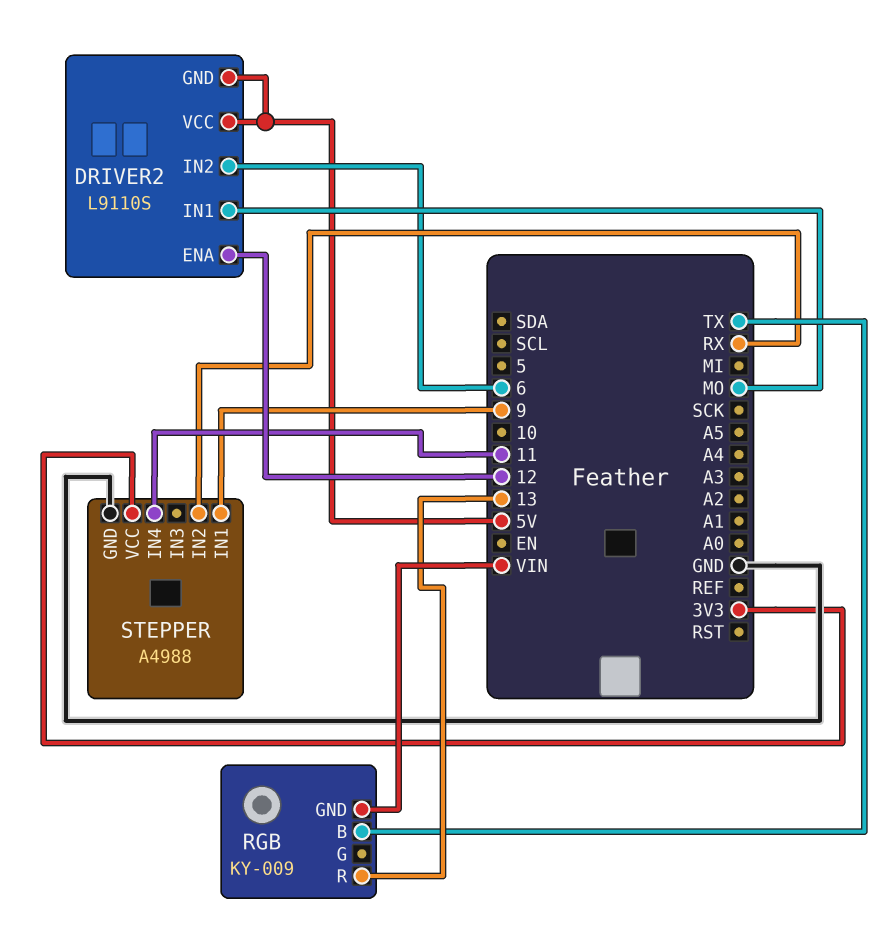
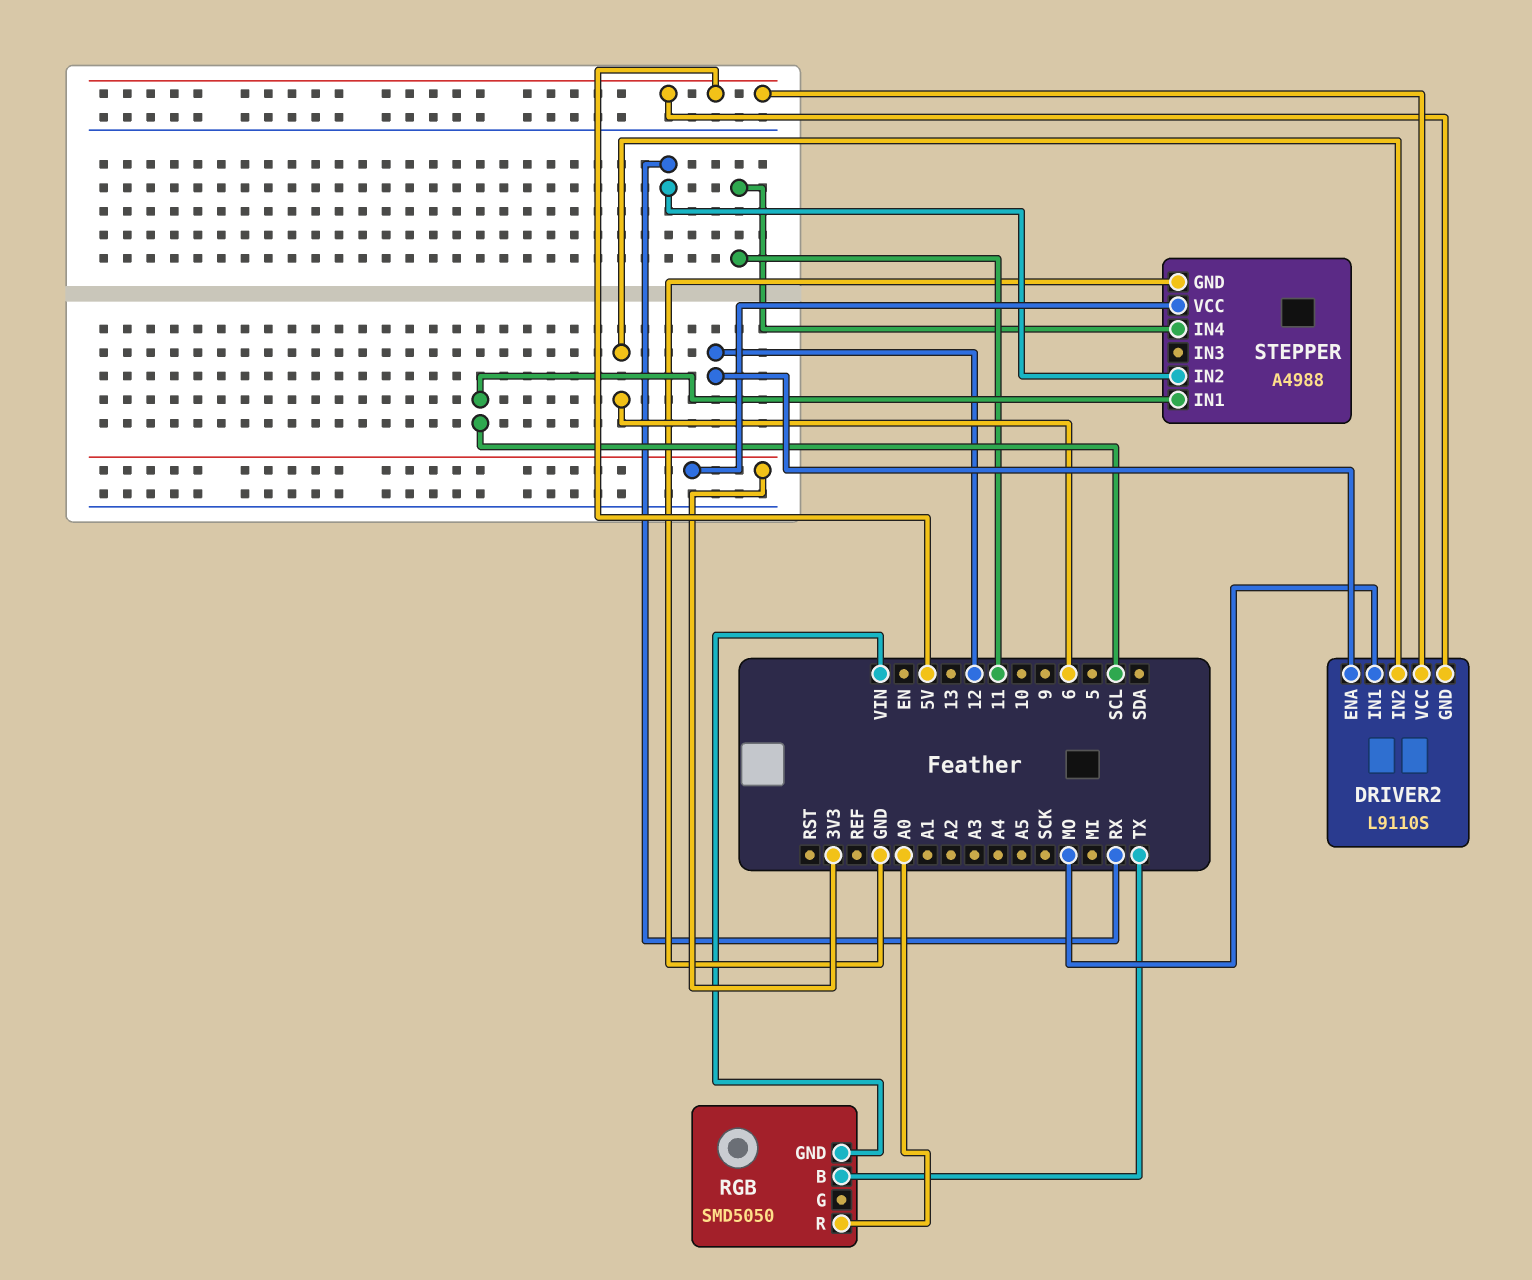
RGB: KY-009 -> SMD5050
RGB pin R: 13 -> A0
STEPPER pin IN1: 9 -> SCL

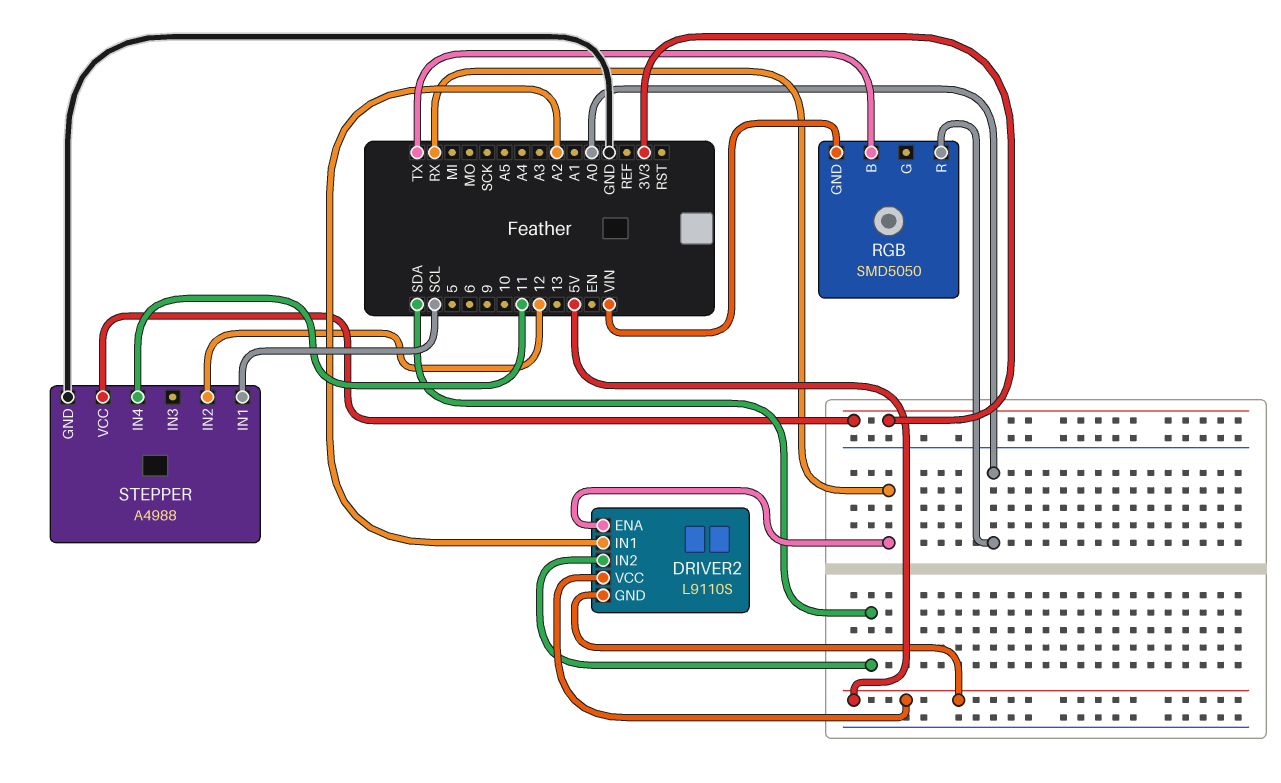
DRIVER2 pin ENA: 12 -> RX
DRIVER2 pin IN1: MO -> A2
DRIVER2 pin IN2: 6 -> SDA
STEPPER pin IN2: RX -> 12

